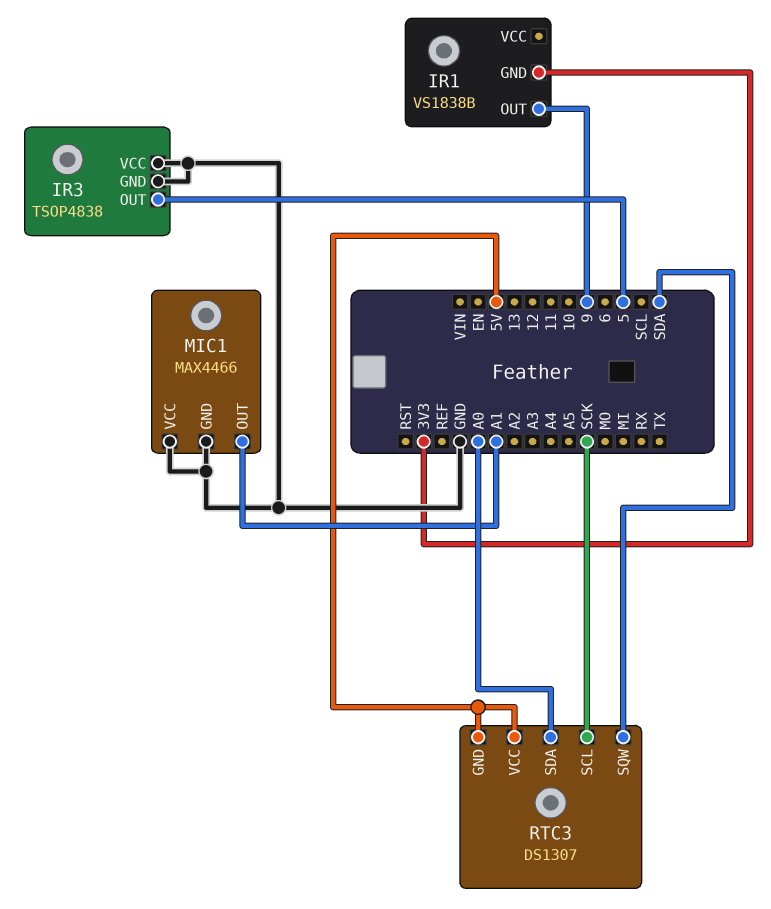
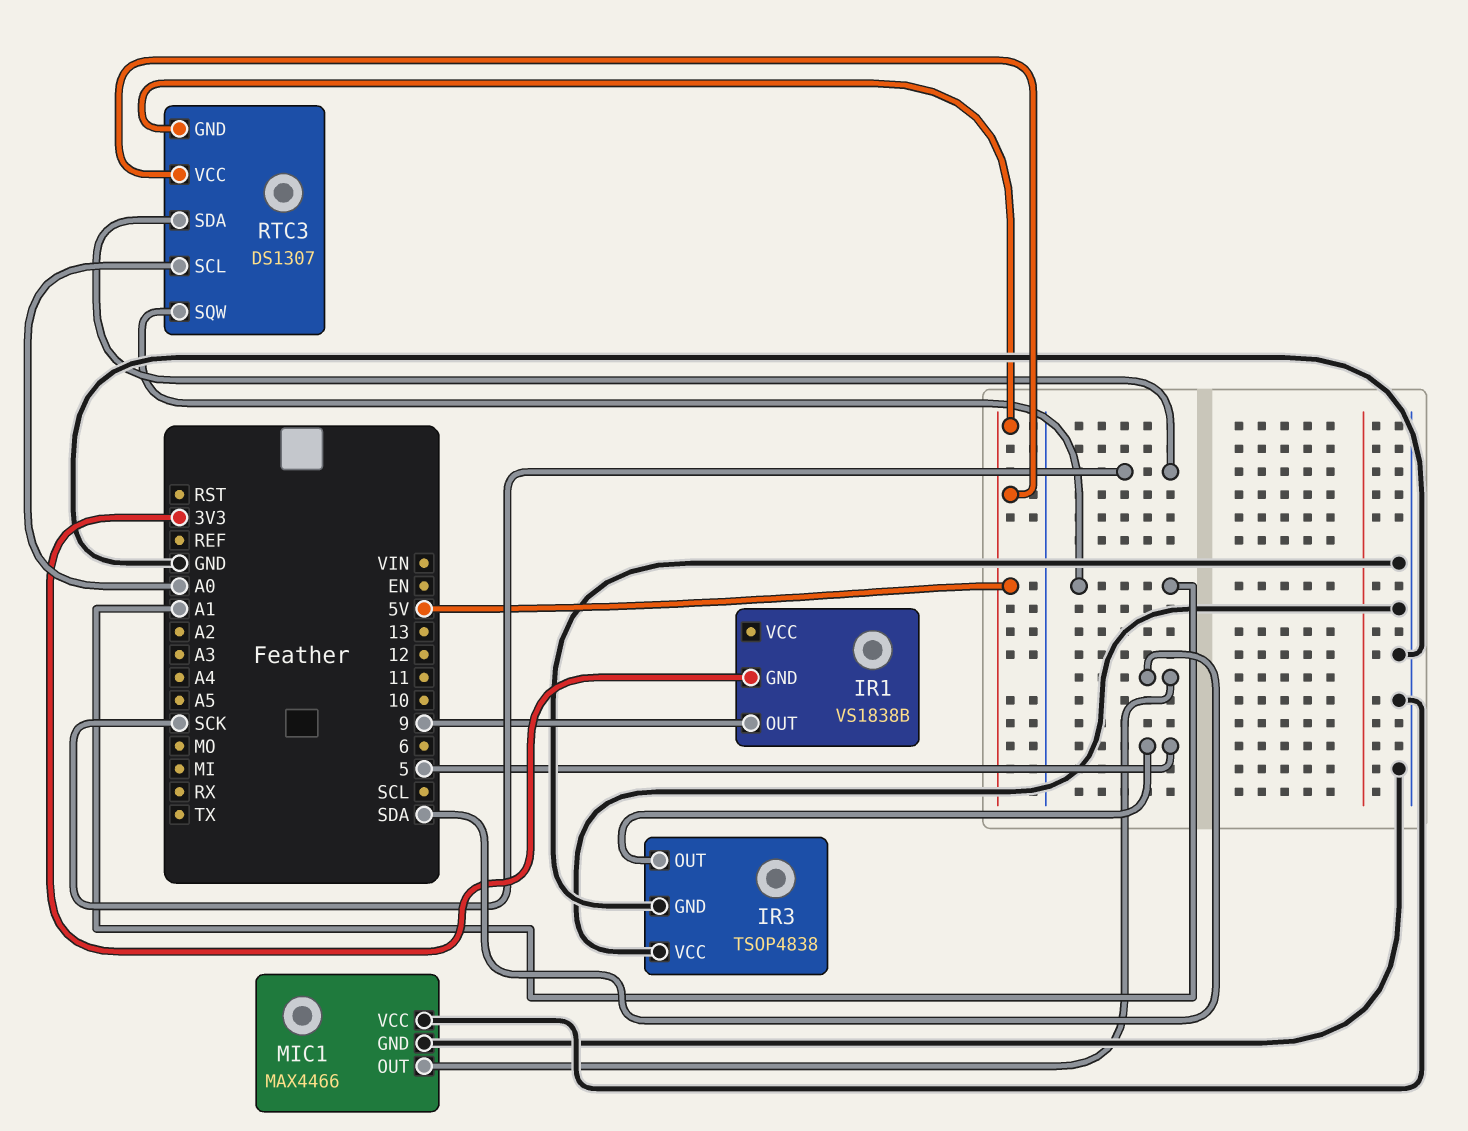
MIC1 pin OUT: A1 -> SDA
RTC3 pin SCL: SCK -> A0
RTC3 pin SDA: A0 -> SCK
RTC3 pin SQW: SDA -> A1

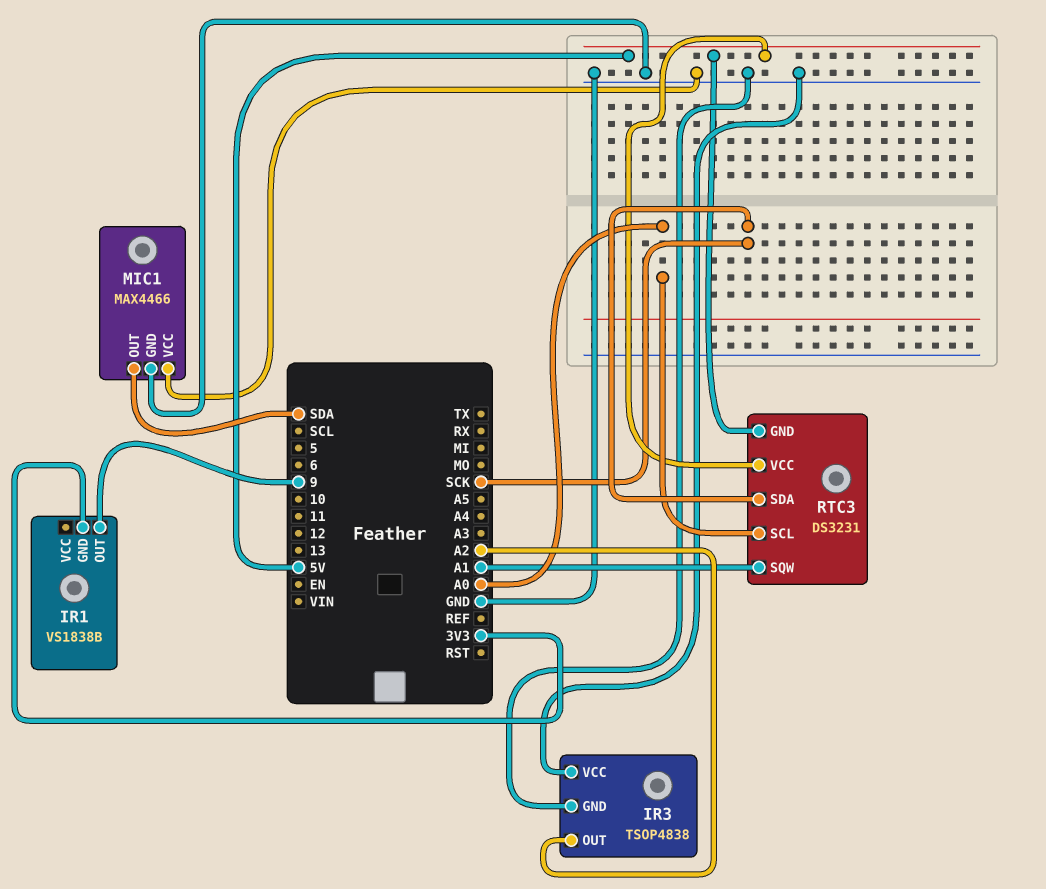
IR3 pin OUT: 5 -> A2
RTC3: DS1307 -> DS3231

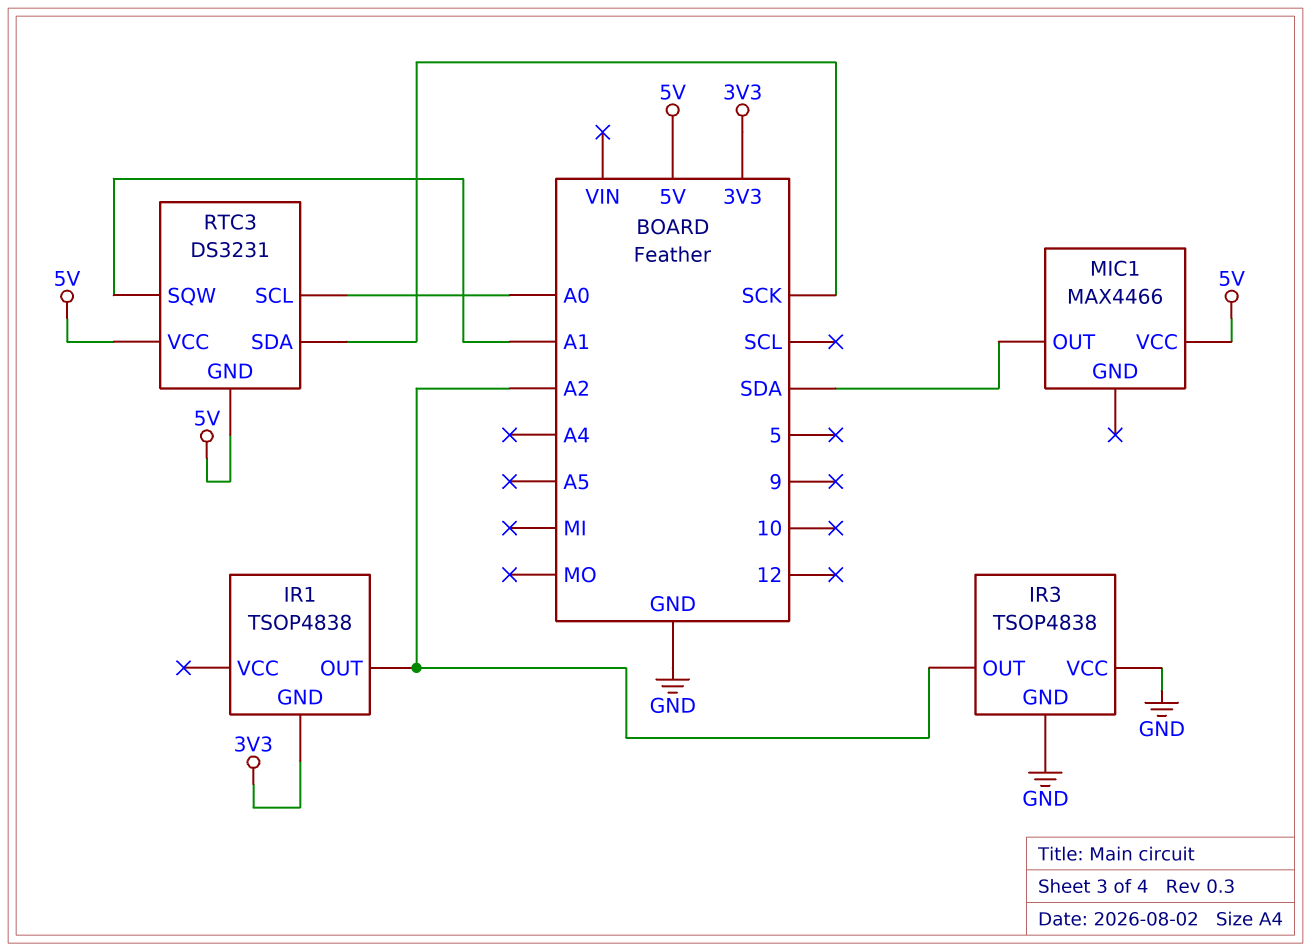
IR1: VS1838B -> TSOP4838
IR1 pin OUT: 9 -> A2
MIC1 pin GND: GND -> none
MIC1 pin VCC: GND -> 5V

